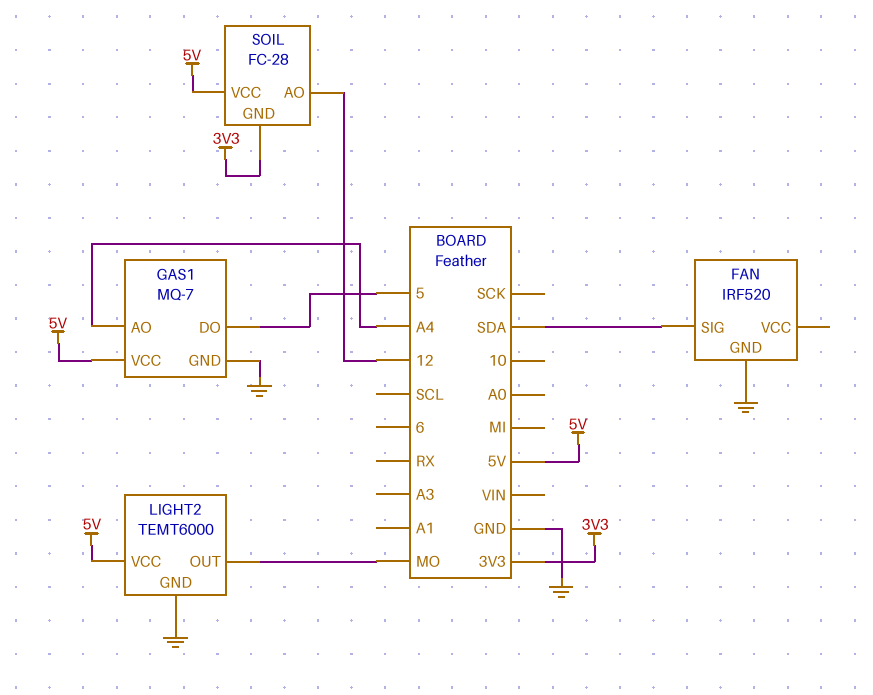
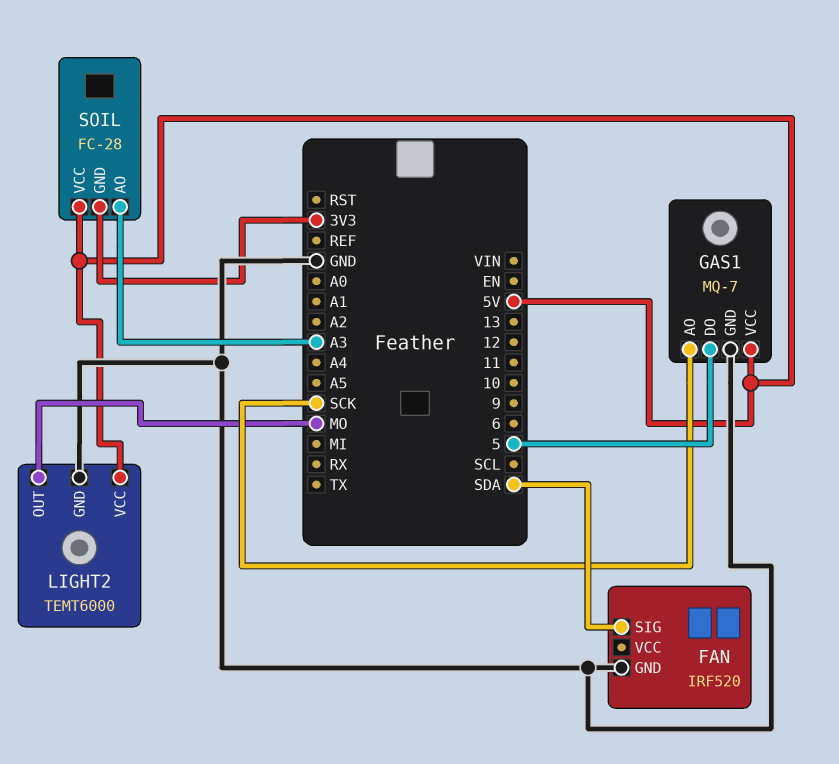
GAS1 pin AO: A4 -> SCK
SOIL pin AO: 12 -> A3

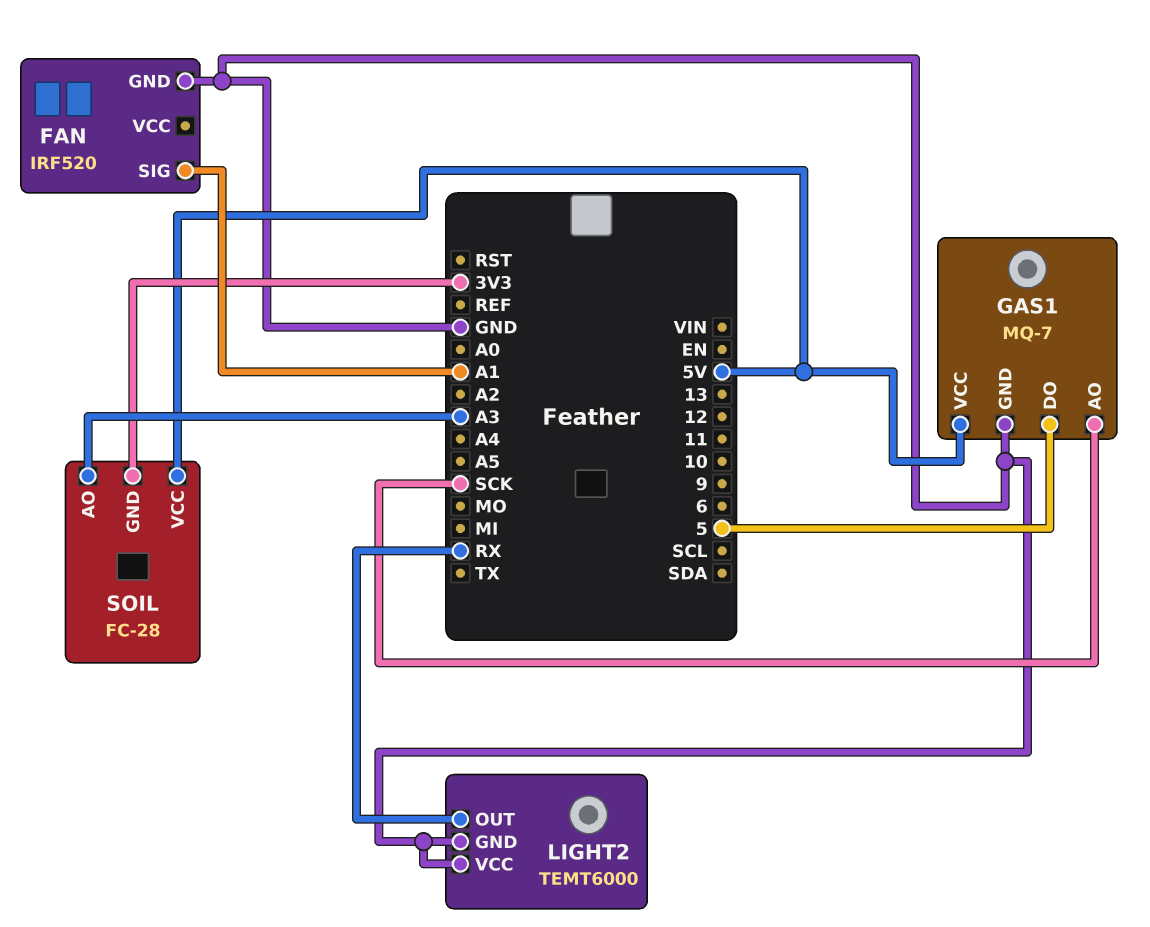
FAN pin SIG: SDA -> A1
LIGHT2 pin OUT: MO -> RX
LIGHT2 pin VCC: 5V -> GND

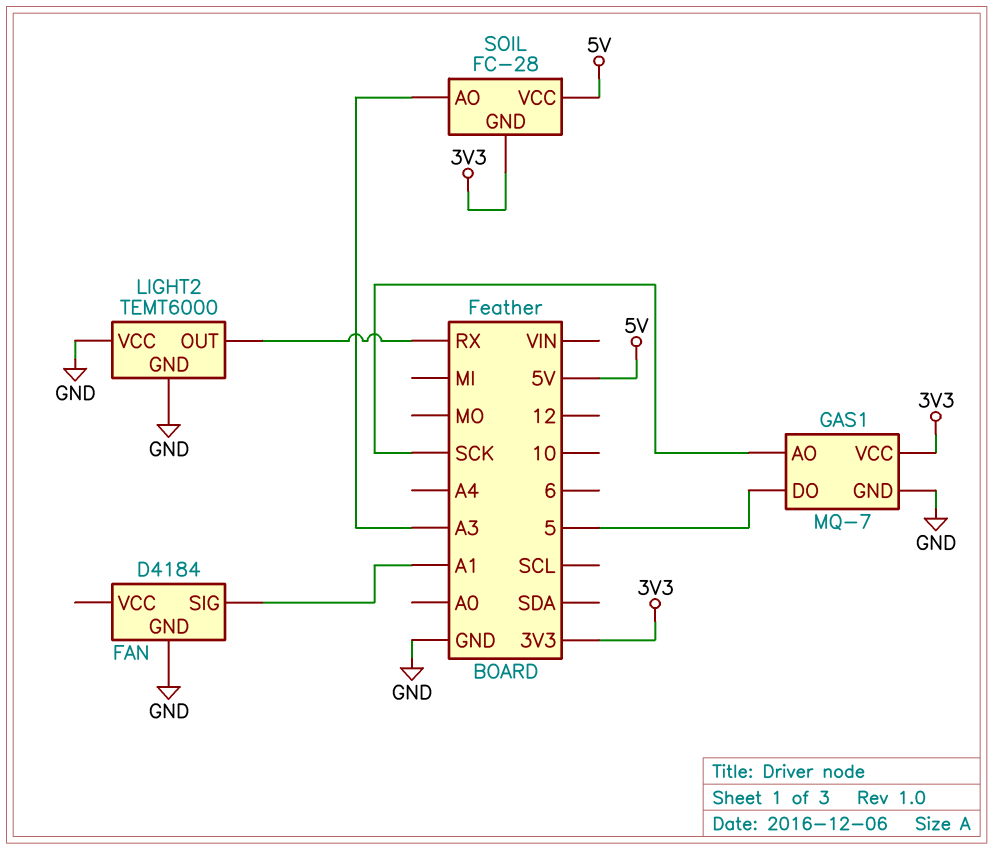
FAN: IRF520 -> D4184
GAS1 pin VCC: 5V -> 3V3

